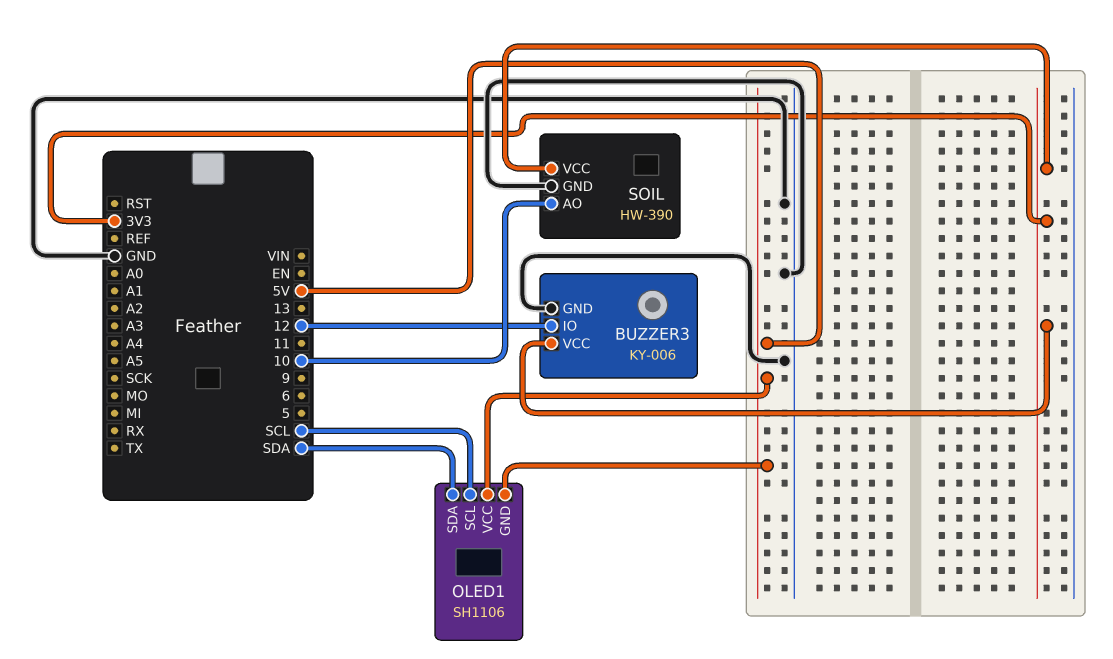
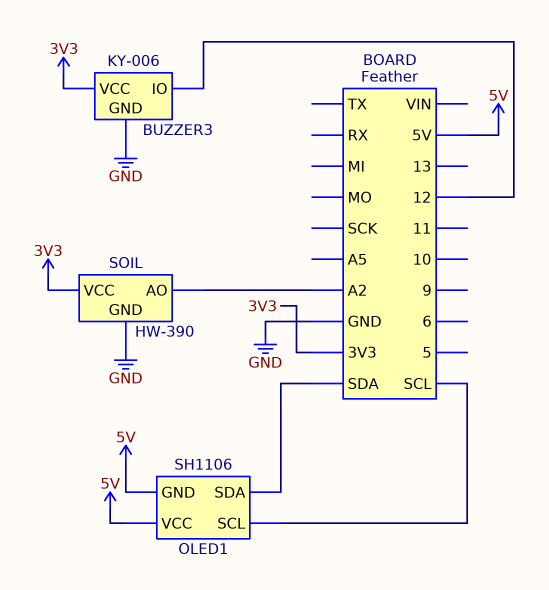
SOIL pin AO: 10 -> A2

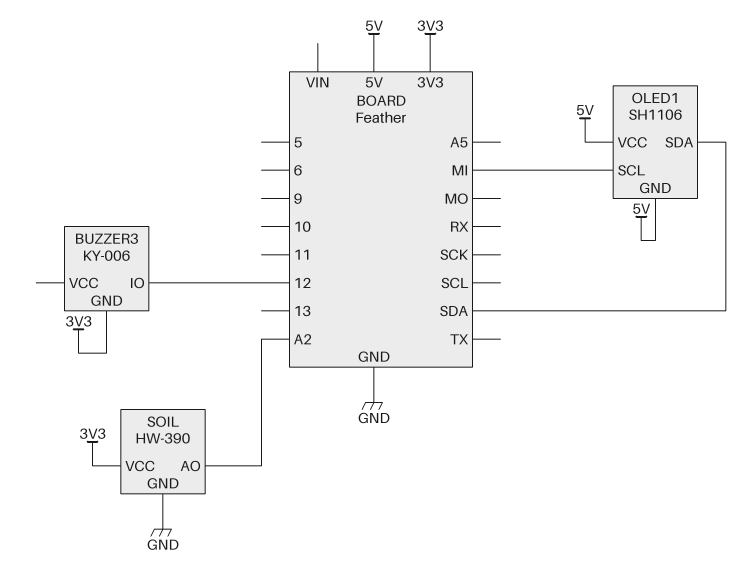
BUZZER3 pin GND: GND -> 3V3
BUZZER3 pin VCC: 3V3 -> none
OLED1 pin SCL: SCL -> MI

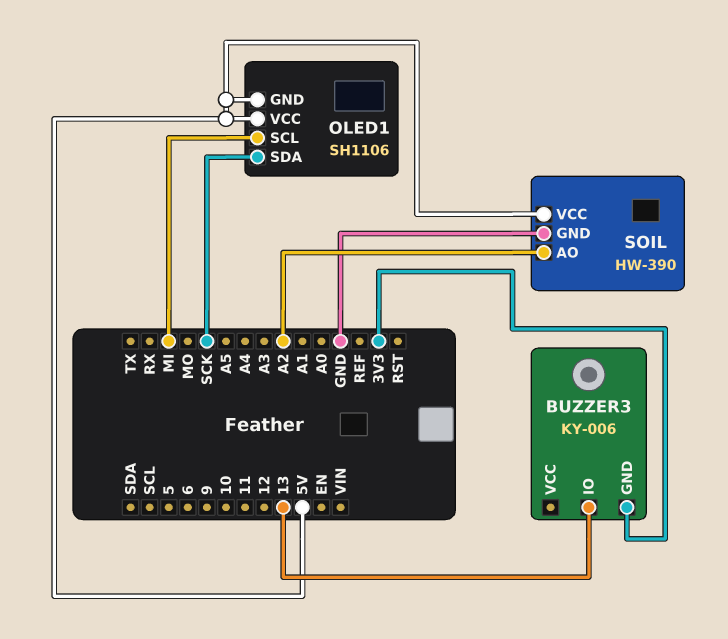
BUZZER3 pin IO: 12 -> 13
OLED1 pin SDA: SDA -> SCK
SOIL pin VCC: 3V3 -> 5V

